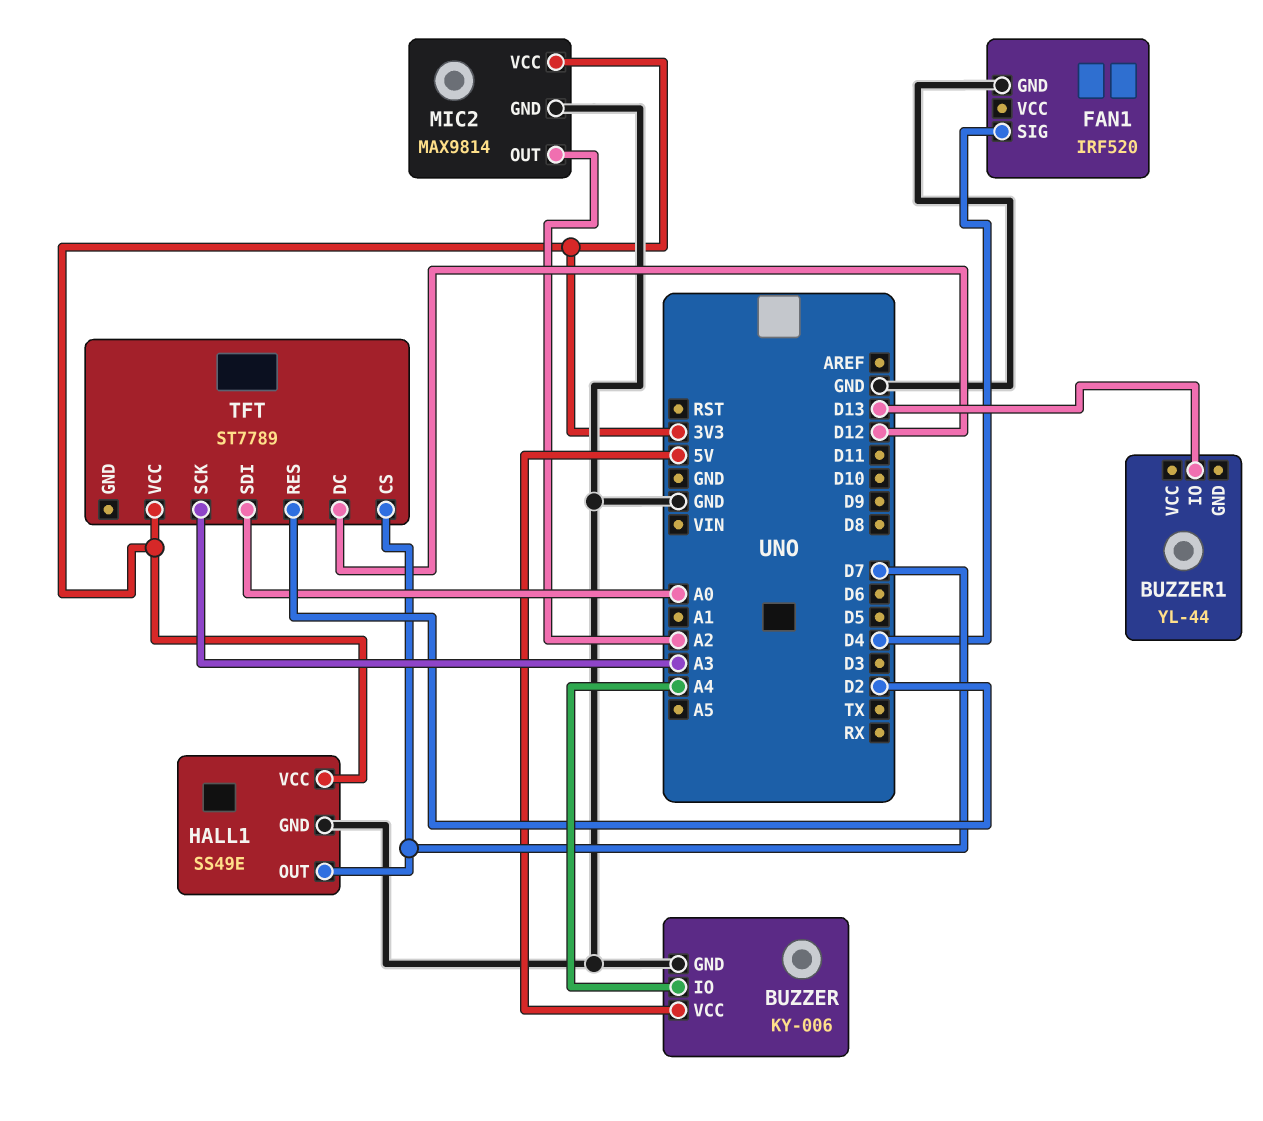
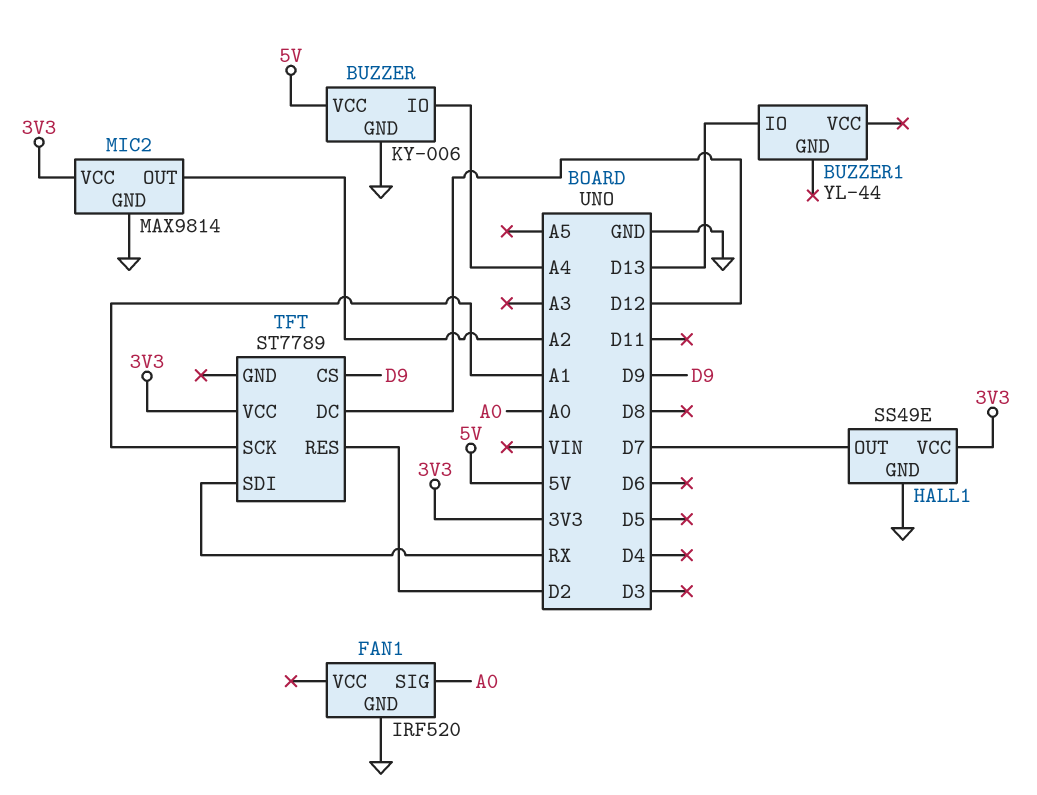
FAN1 pin SIG: D4 -> A0
TFT pin CS: D7 -> D9
TFT pin SCK: A3 -> A1
TFT pin SDI: A0 -> RX

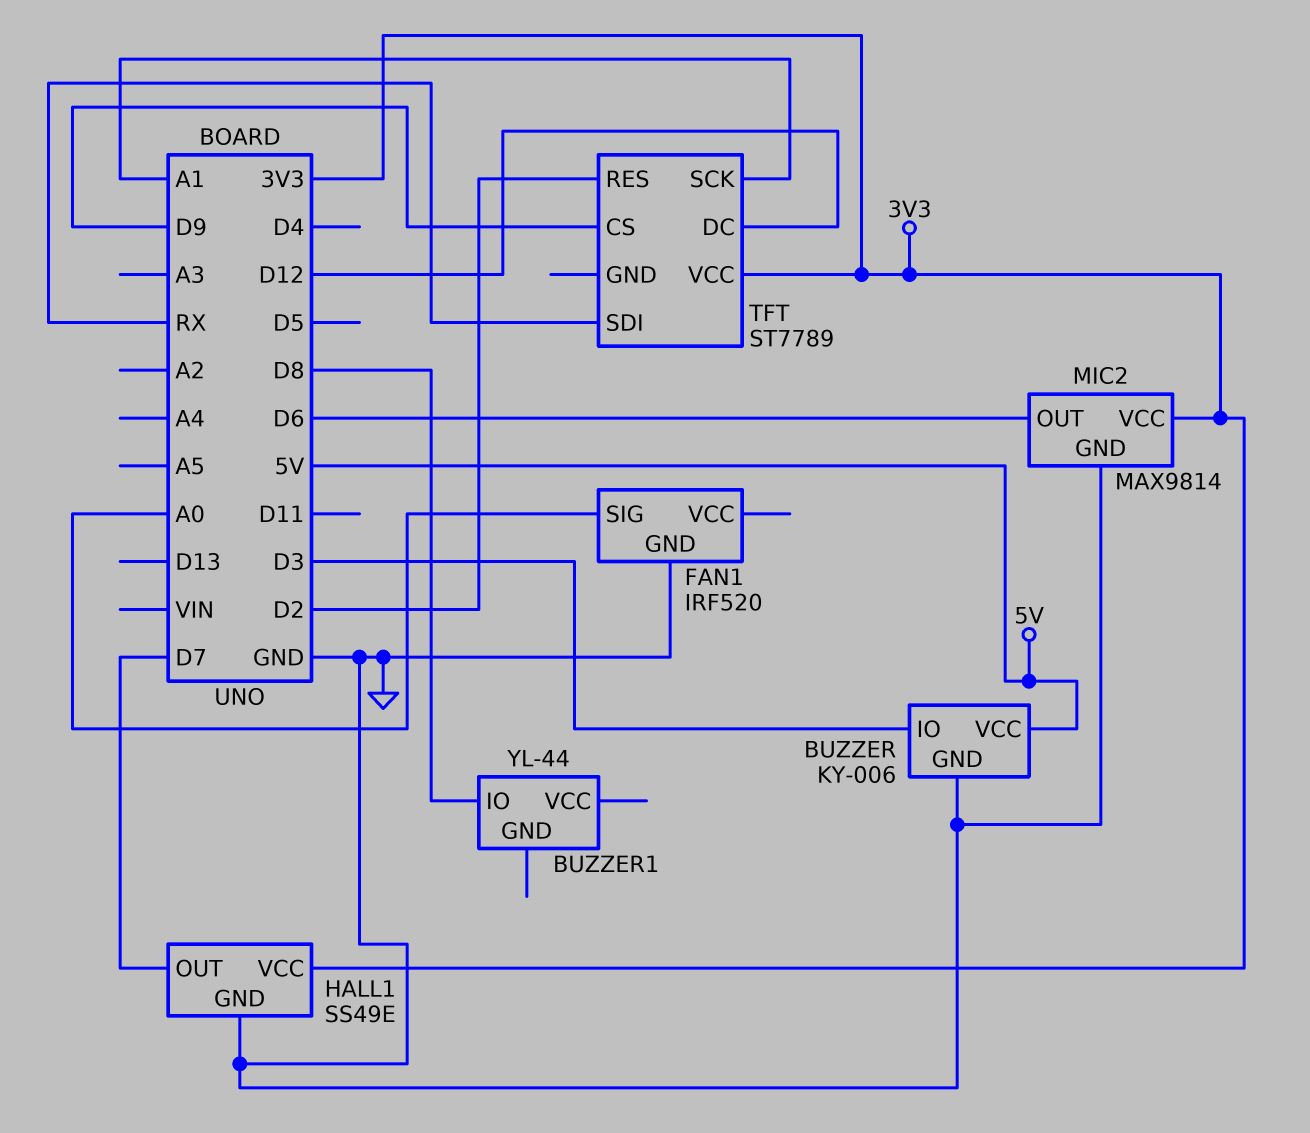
BUZZER pin IO: A4 -> D3
BUZZER1 pin IO: D13 -> D8
MIC2 pin OUT: A2 -> D6

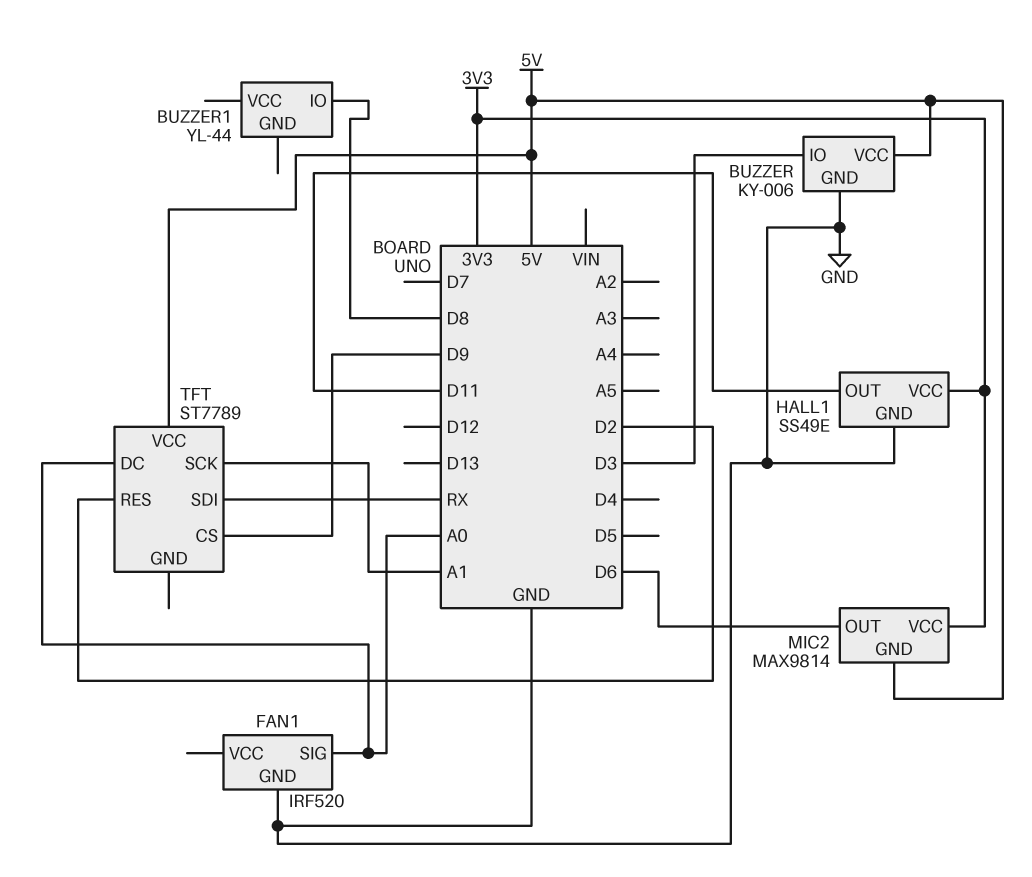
HALL1 pin OUT: D7 -> D11
MIC2 pin GND: GND -> 5V
TFT pin DC: D12 -> A0
TFT pin VCC: 3V3 -> 5V

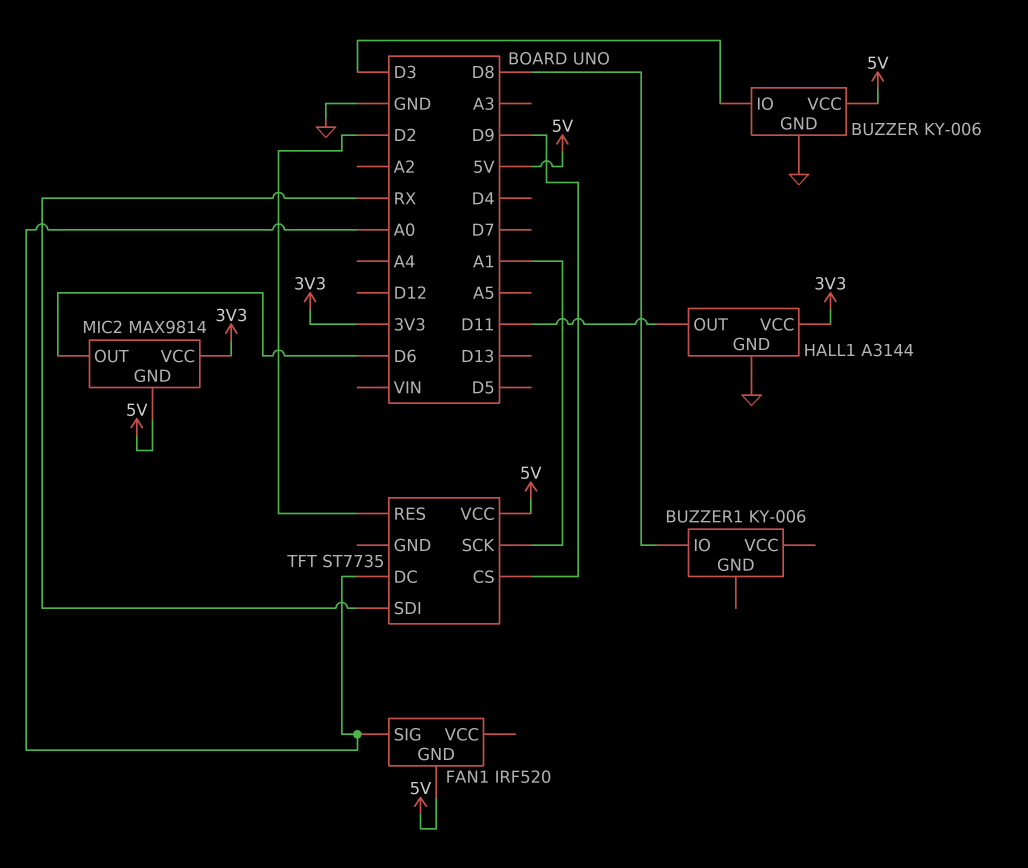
BUZZER1: YL-44 -> KY-006
FAN1 pin GND: GND -> 5V
HALL1: SS49E -> A3144
TFT: ST7789 -> ST7735

